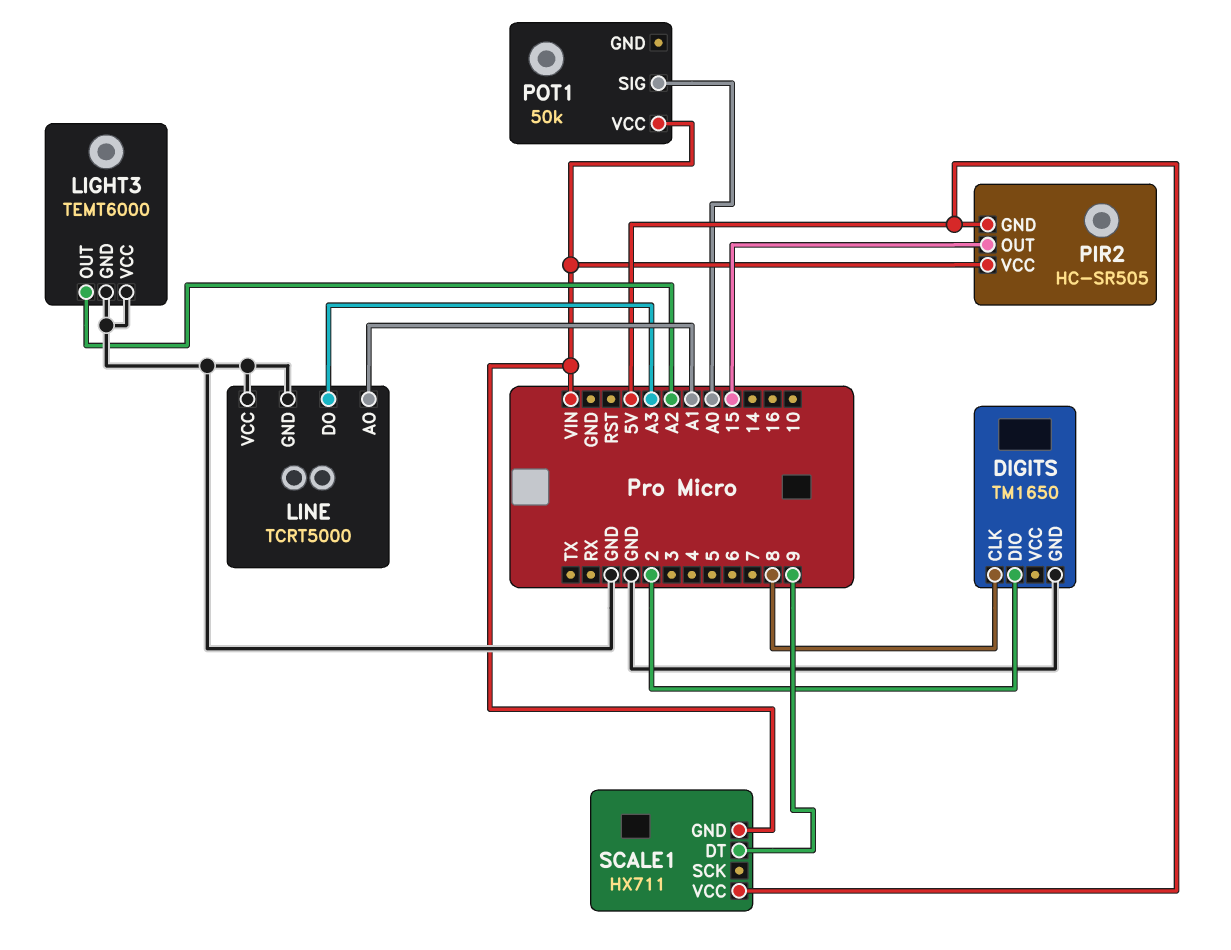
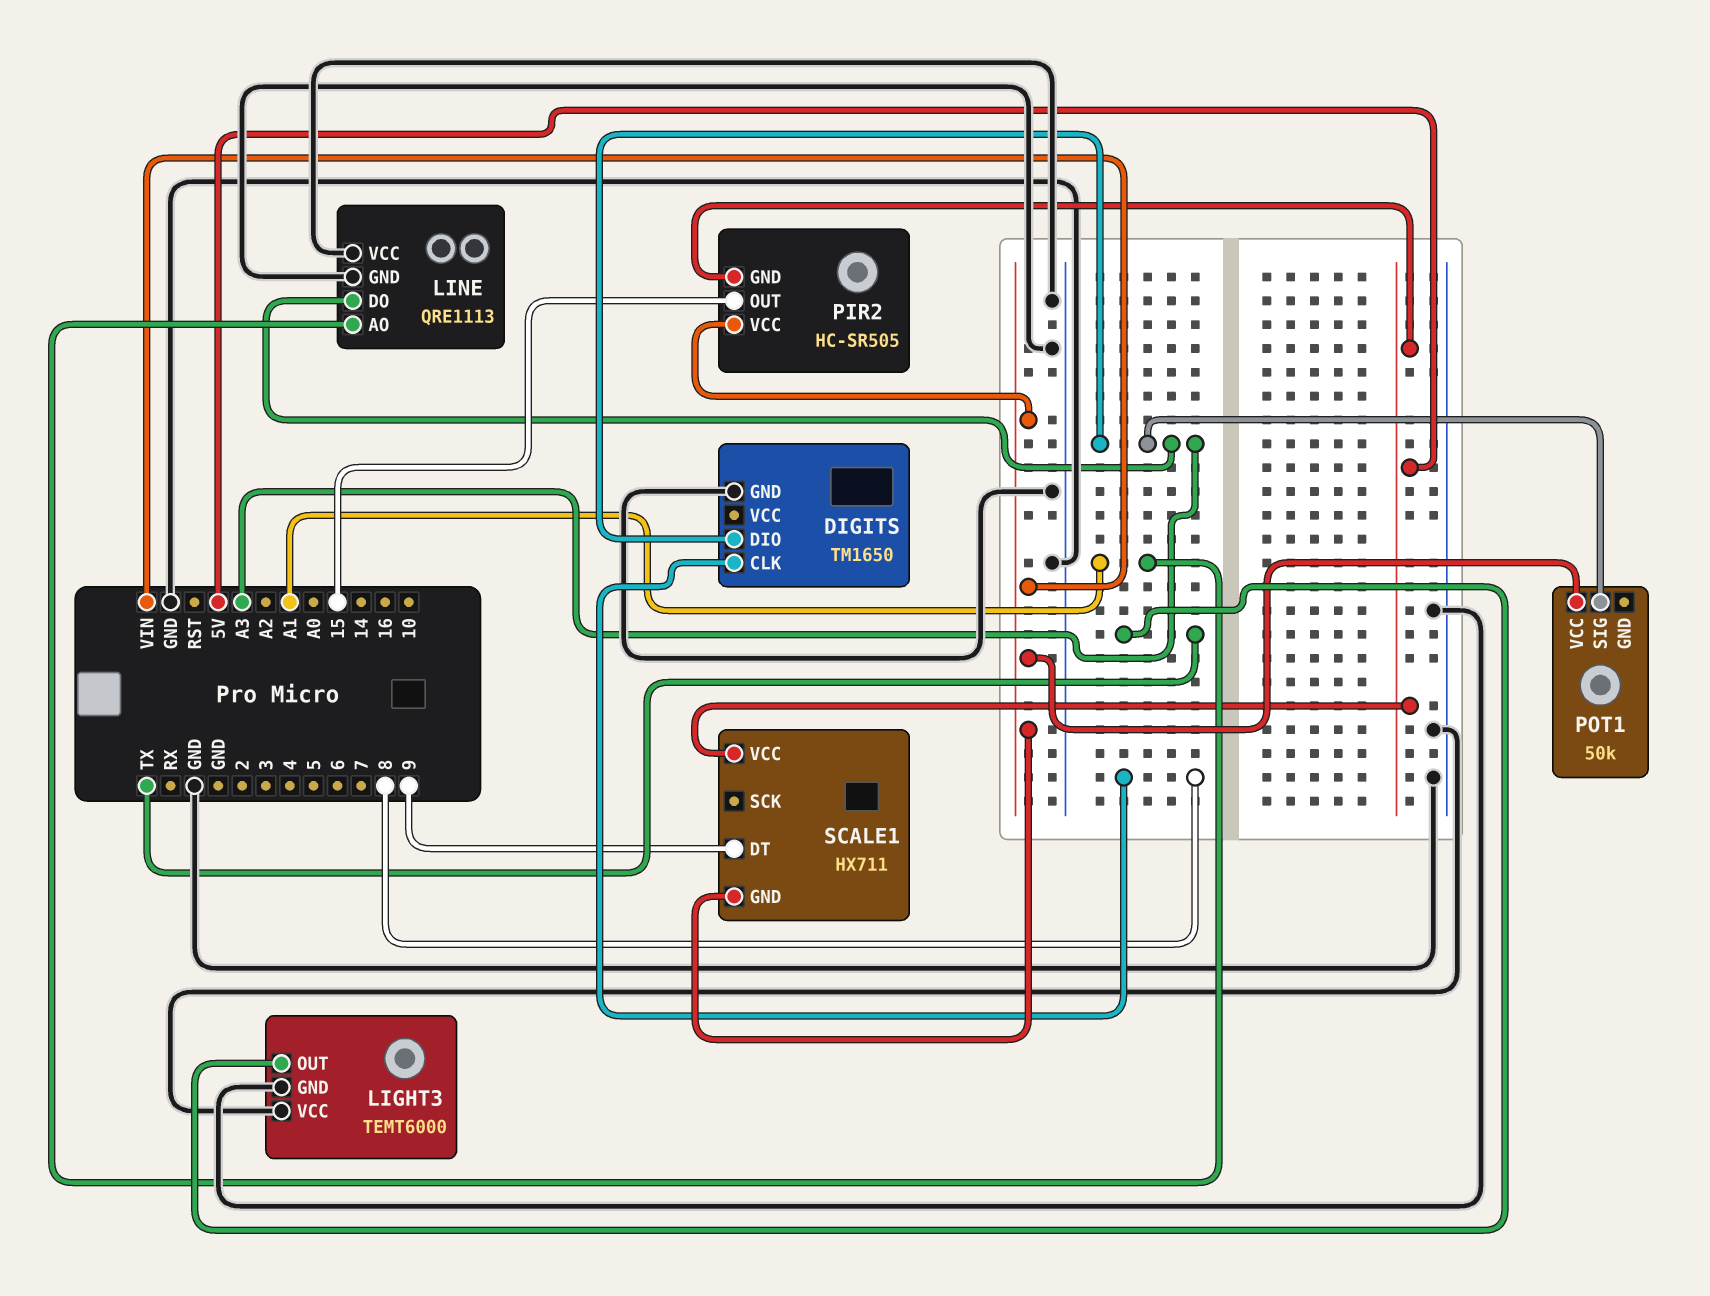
DIGITS pin DIO: 2 -> A3
LIGHT3 pin OUT: A2 -> TX
LINE: TCRT5000 -> QRE1113
POT1 pin SIG: A0 -> A3

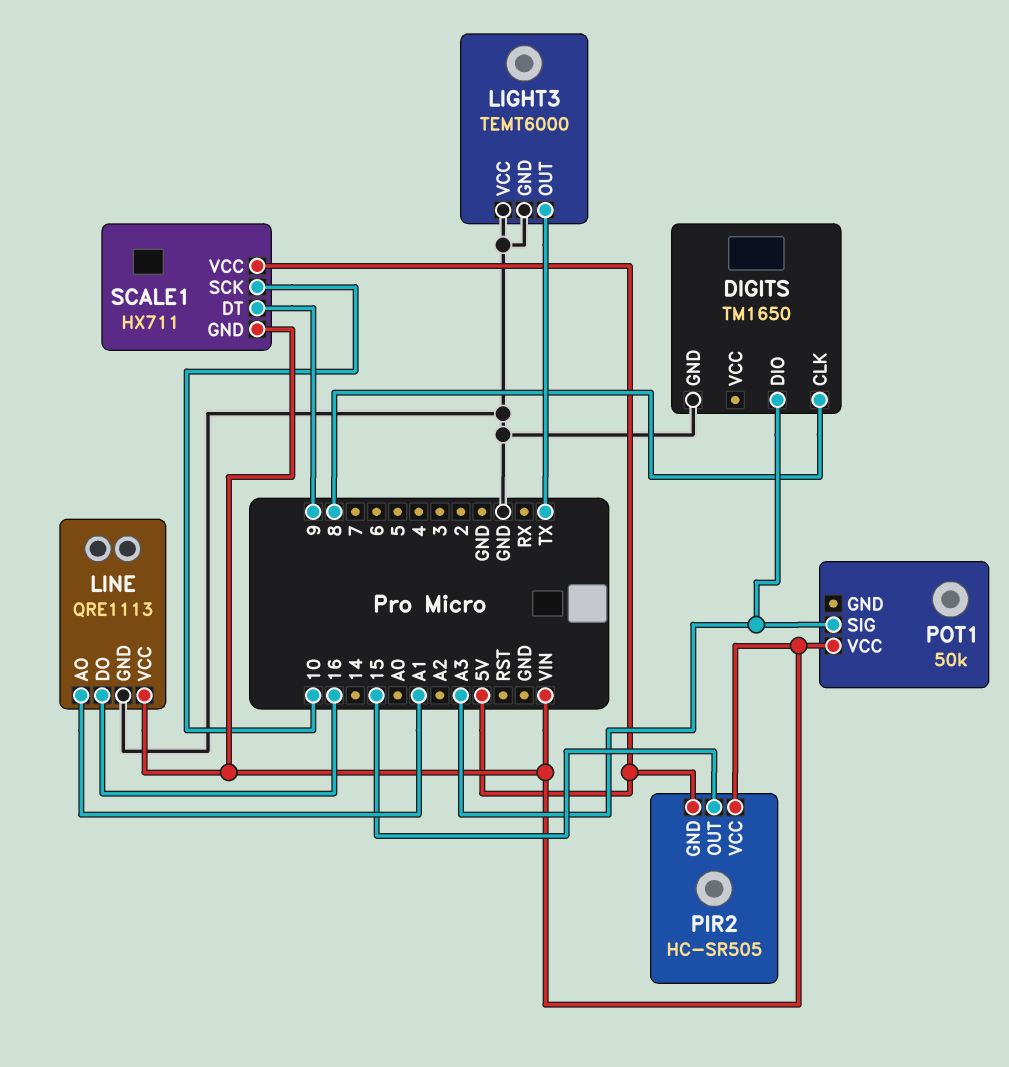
LINE pin DO: A3 -> 16
LINE pin VCC: GND -> VIN
SCALE1 pin SCK: none -> 10

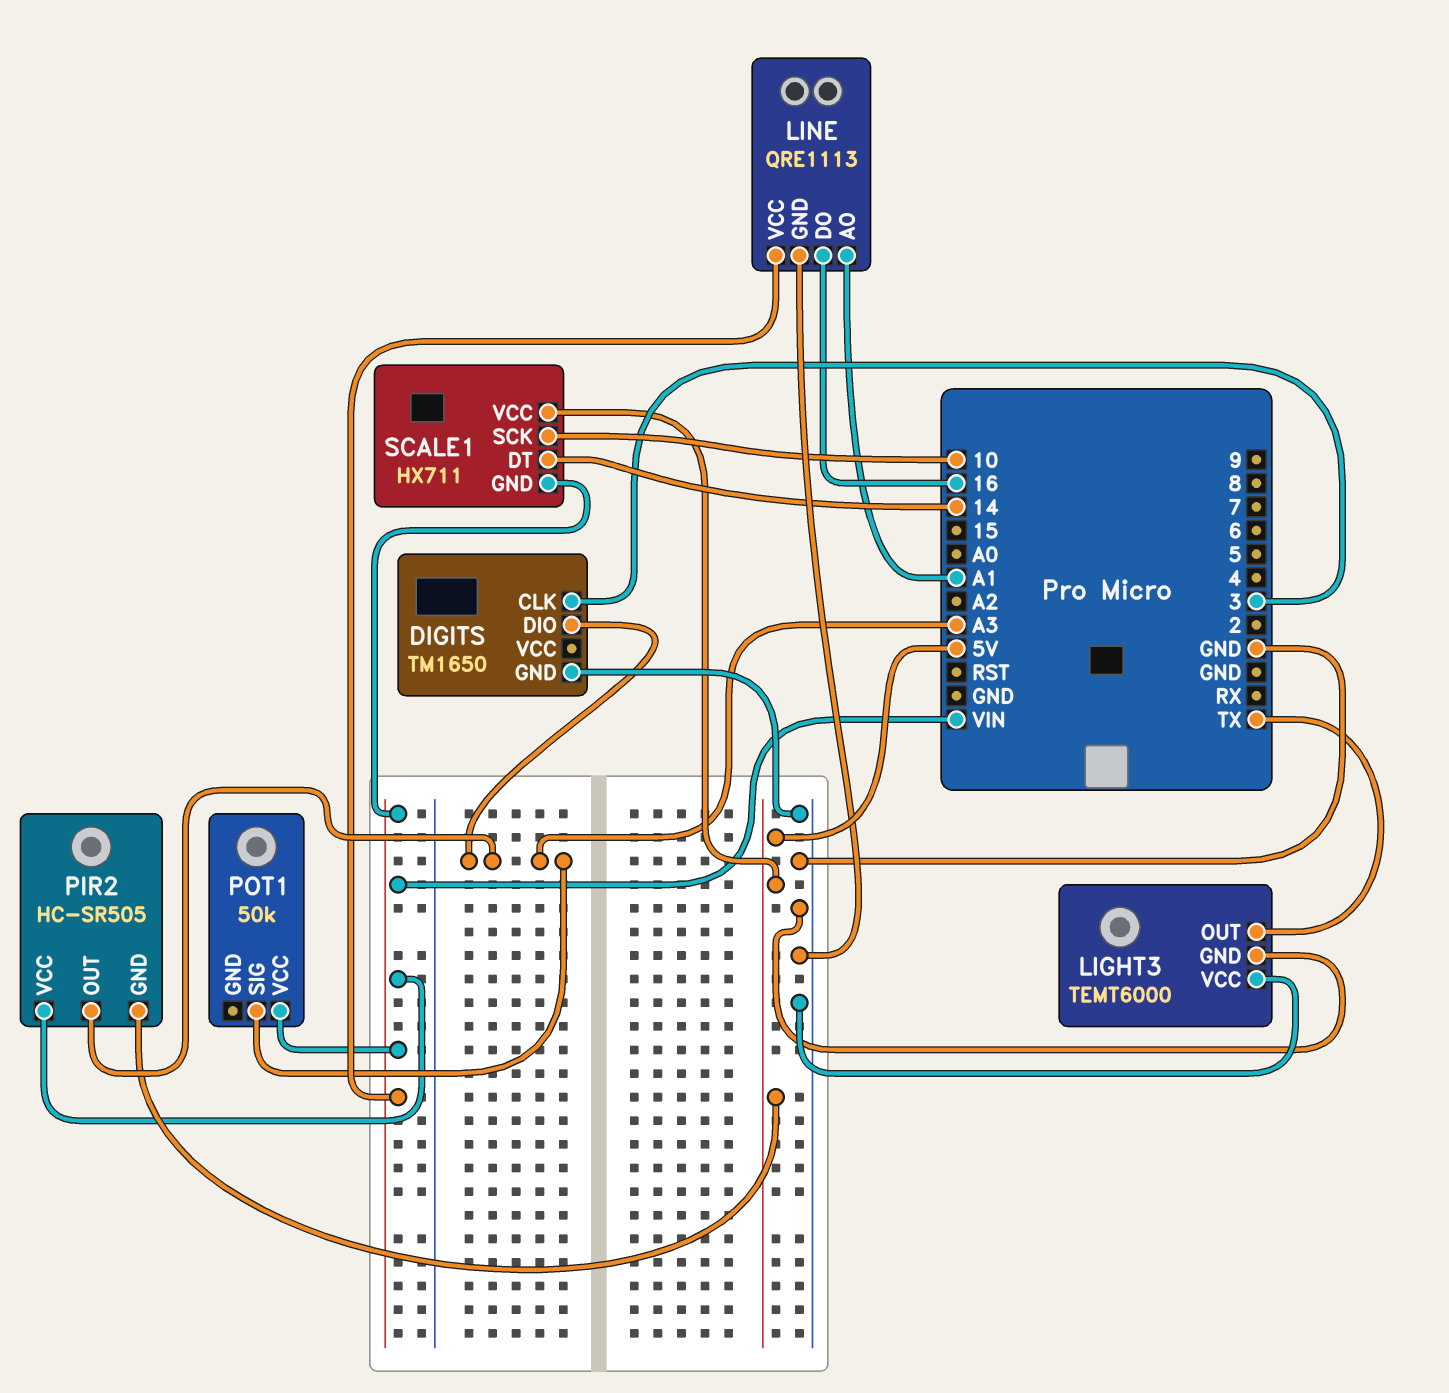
DIGITS pin CLK: 8 -> 3
PIR2 pin OUT: 15 -> A3
SCALE1 pin DT: 9 -> 14

